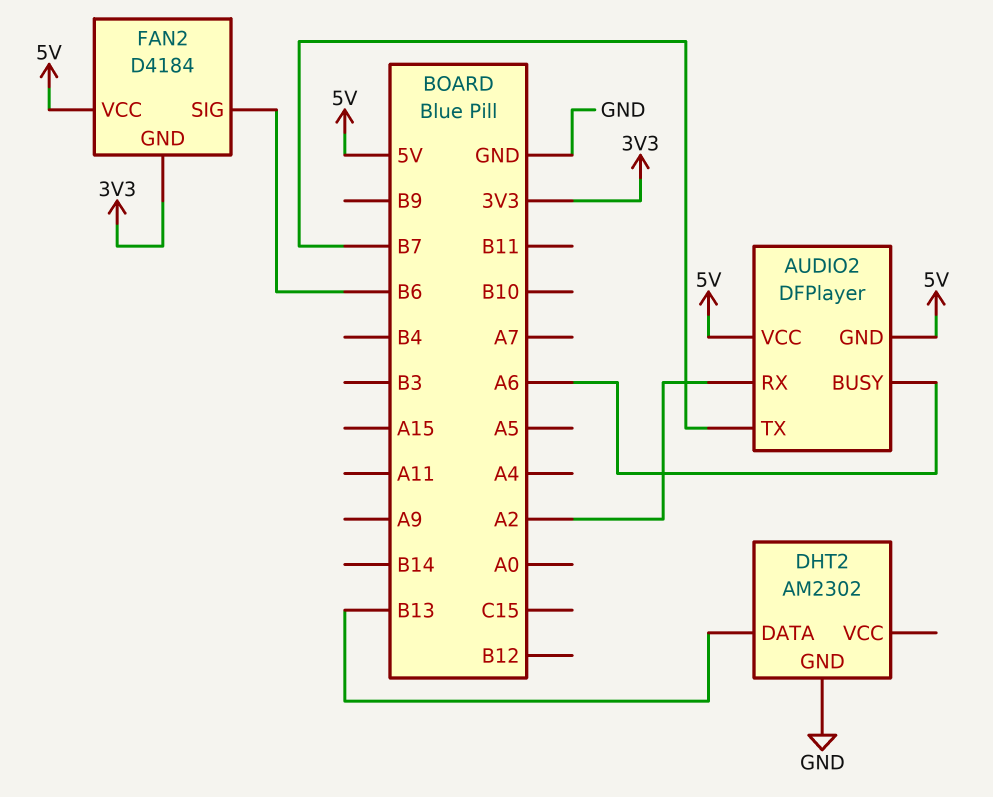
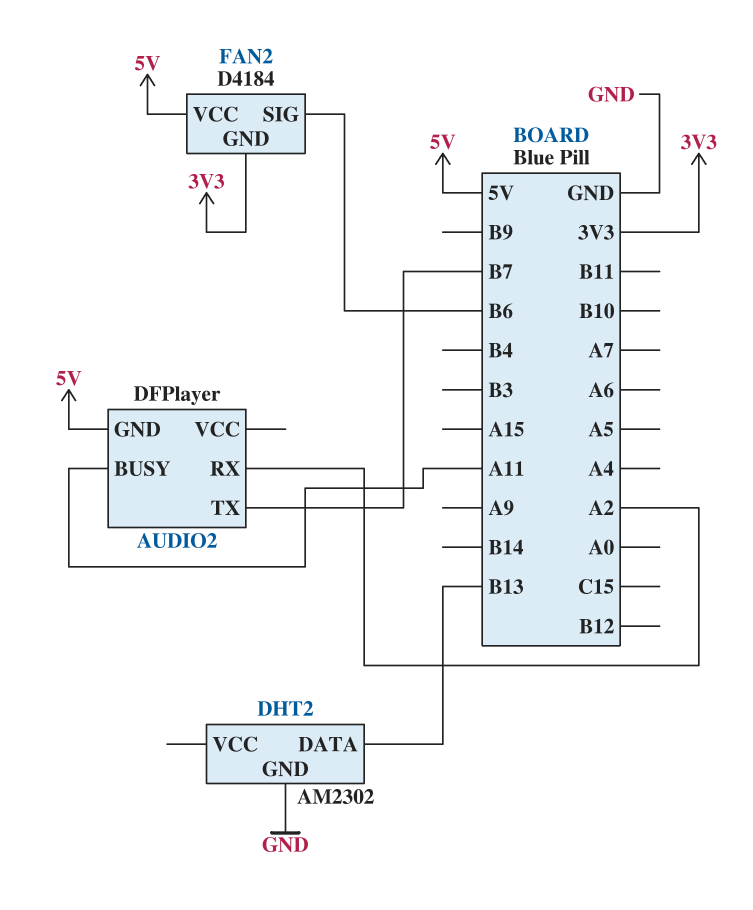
AUDIO2 pin BUSY: A6 -> A11
AUDIO2 pin VCC: 5V -> none

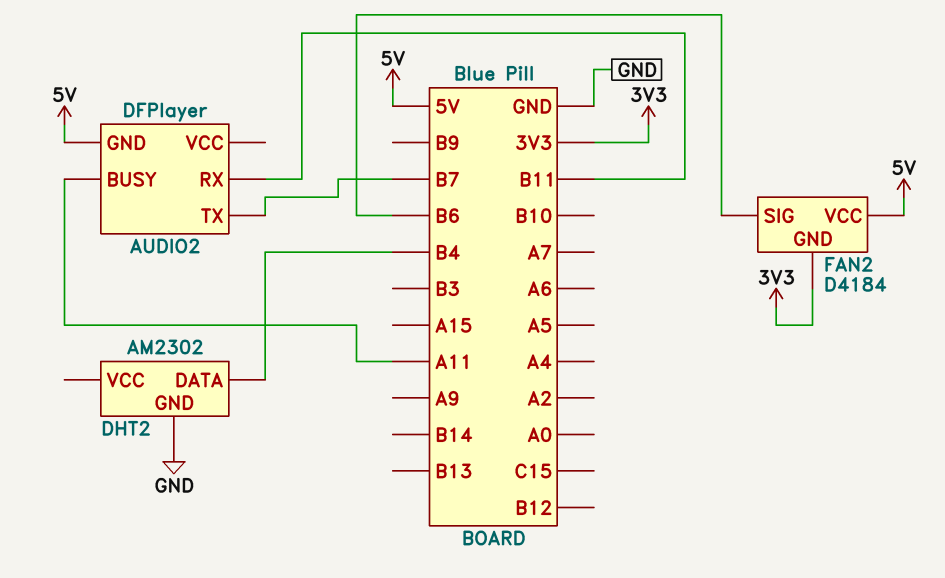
AUDIO2 pin RX: A2 -> B11
DHT2 pin DATA: B13 -> B4

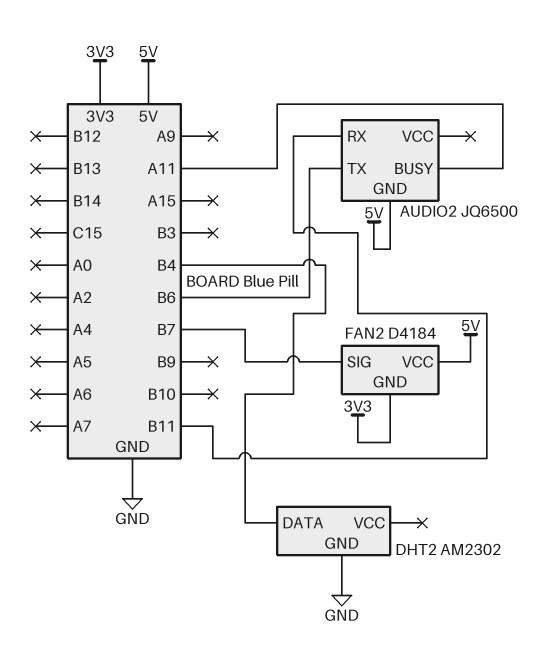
AUDIO2: DFPlayer -> JQ6500
AUDIO2 pin TX: B7 -> B6
FAN2 pin SIG: B6 -> B7

